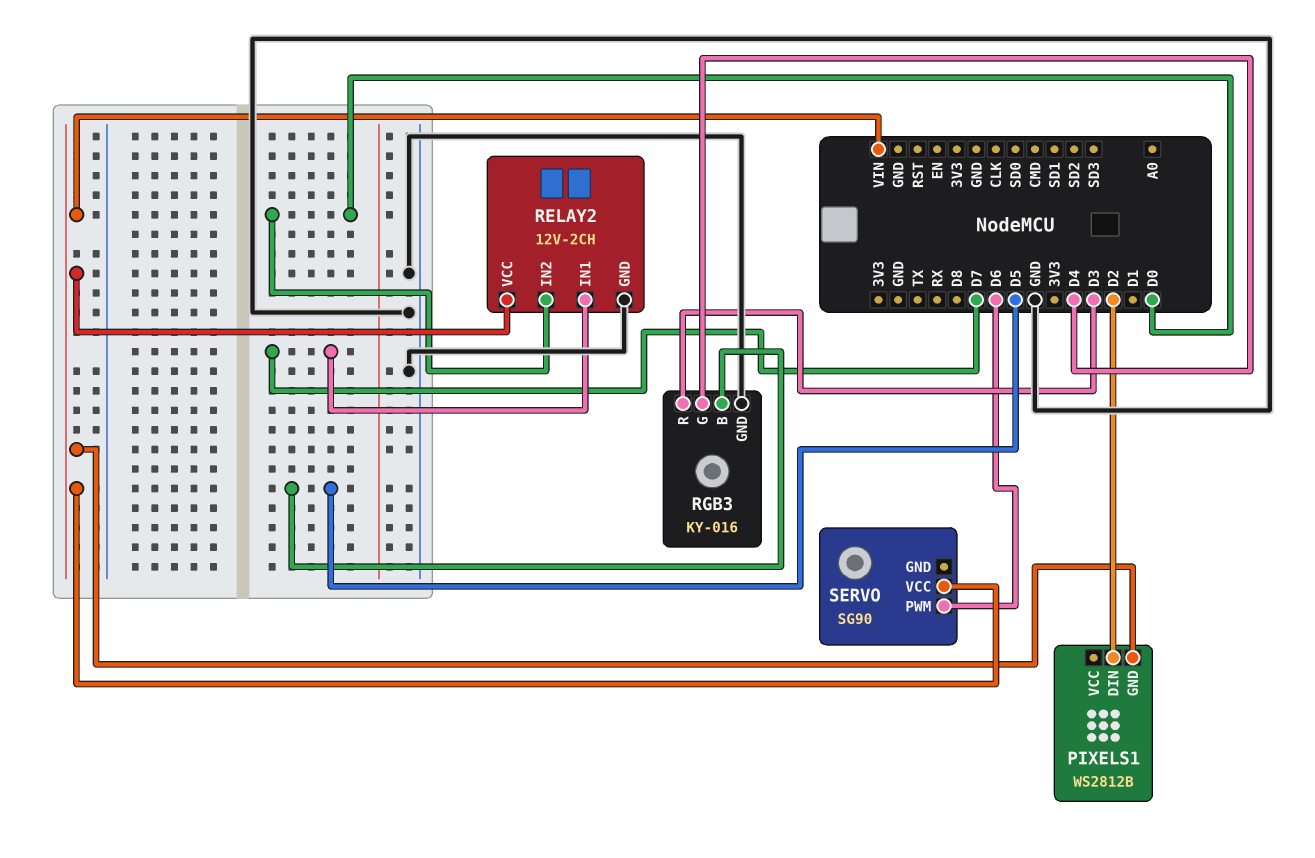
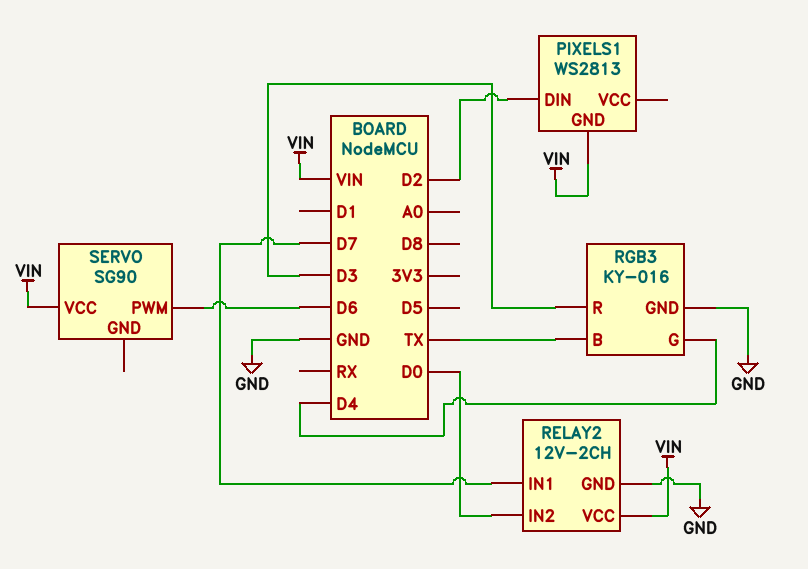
PIXELS1: WS2812B -> WS2813
RGB3 pin B: D5 -> TX

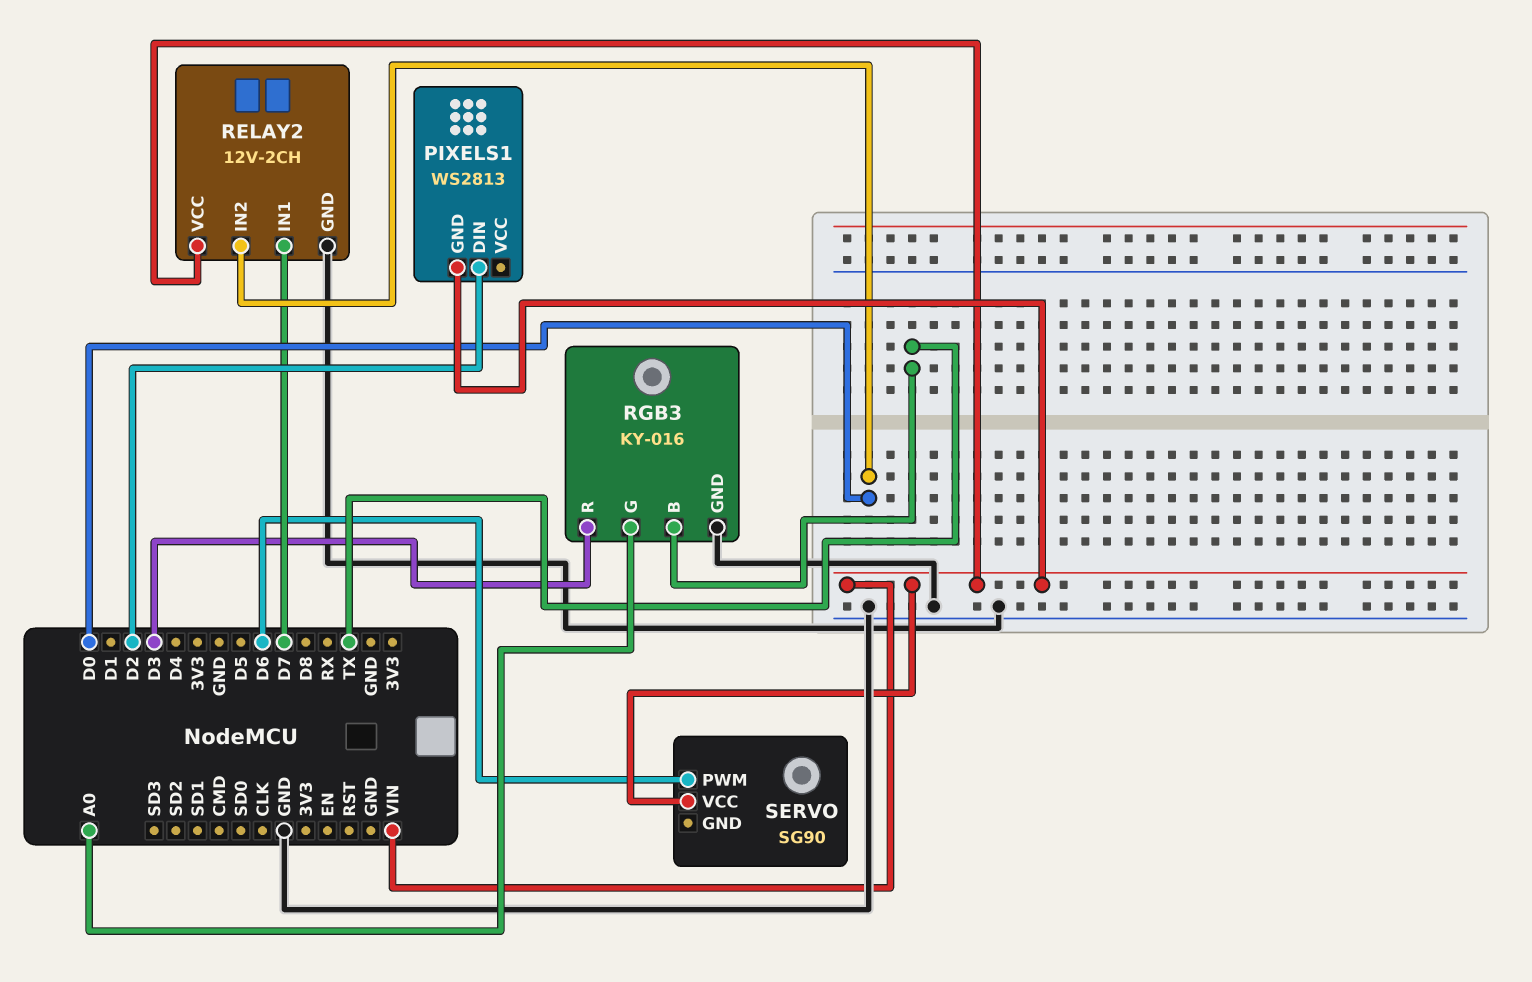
RGB3 pin G: D4 -> A0

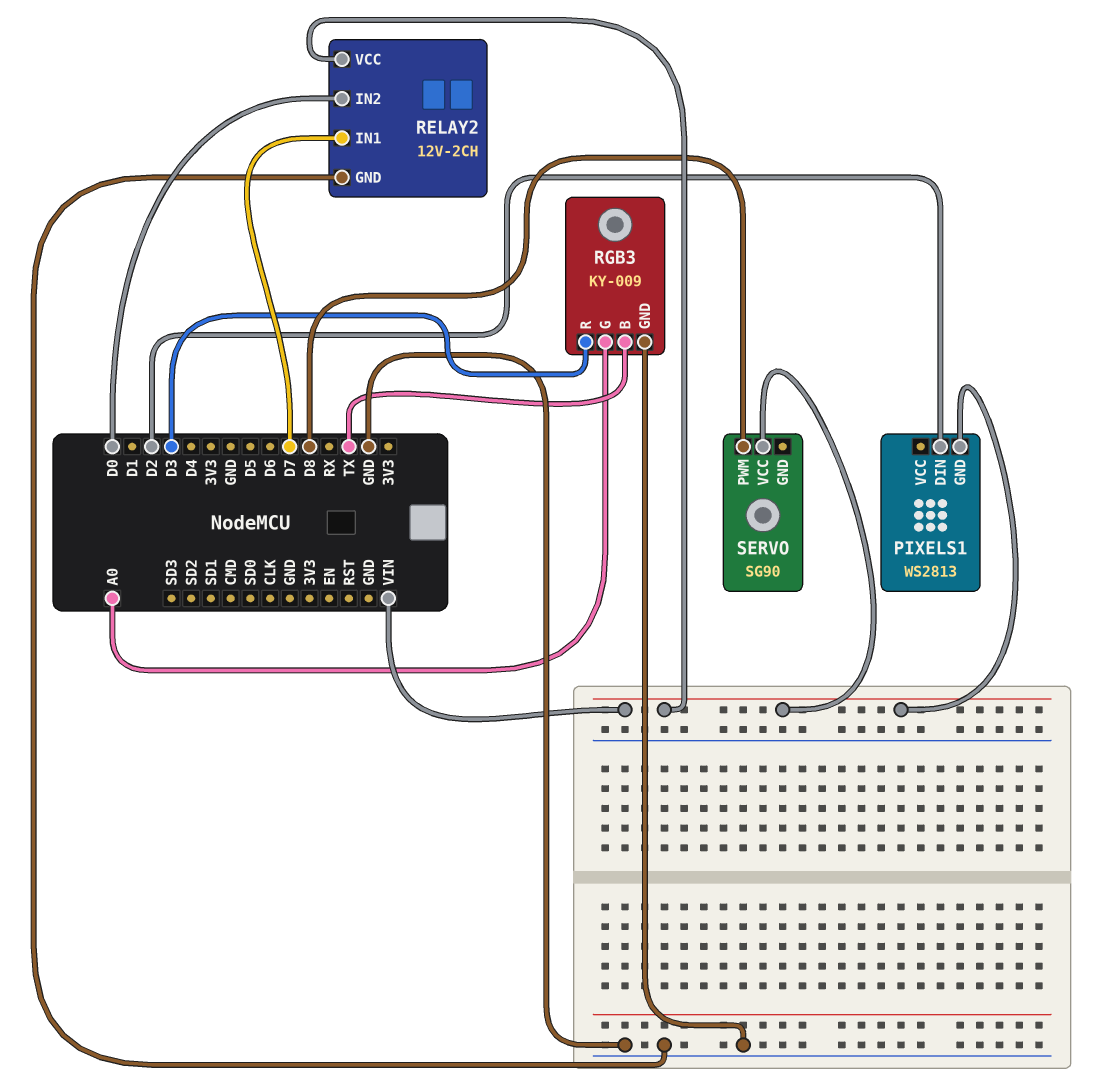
RGB3: KY-016 -> KY-009
SERVO pin PWM: D6 -> D8

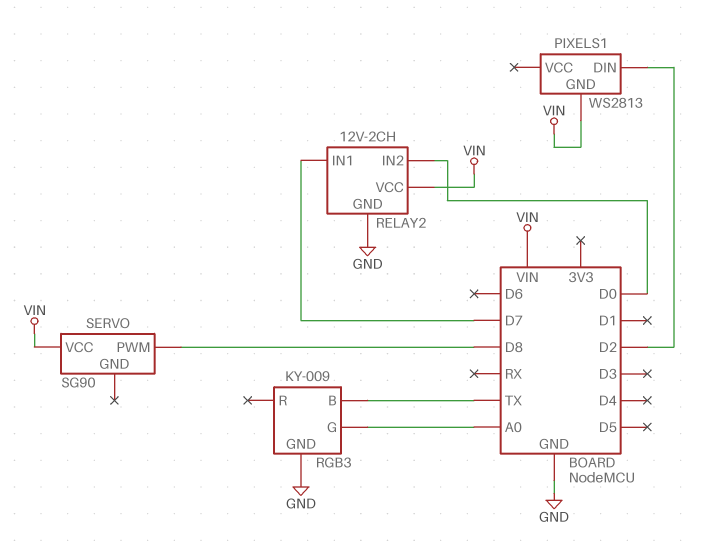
RGB3 pin R: D3 -> none

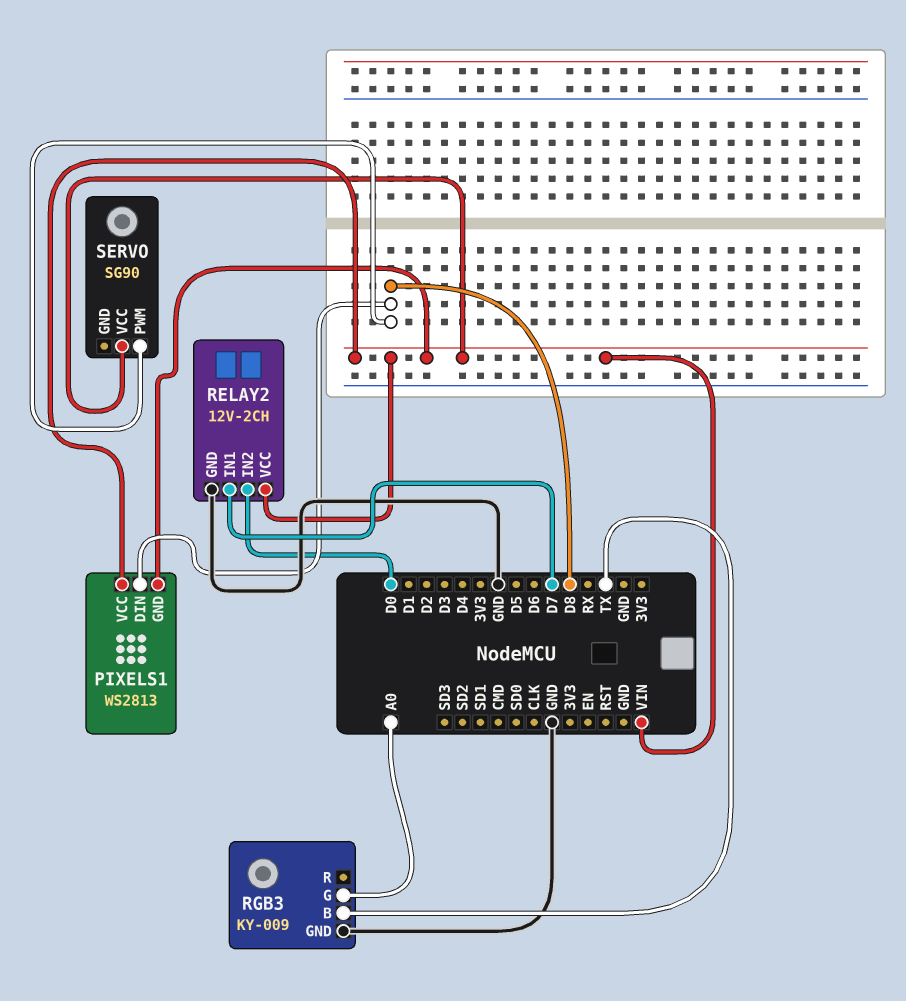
PIXELS1 pin DIN: D2 -> D8
PIXELS1 pin VCC: none -> VIN

